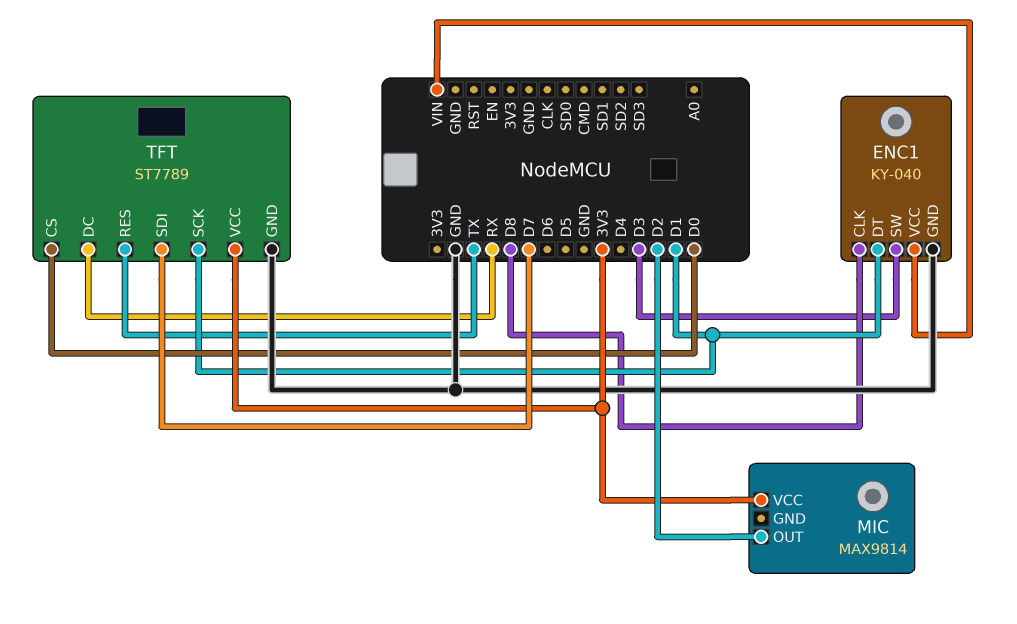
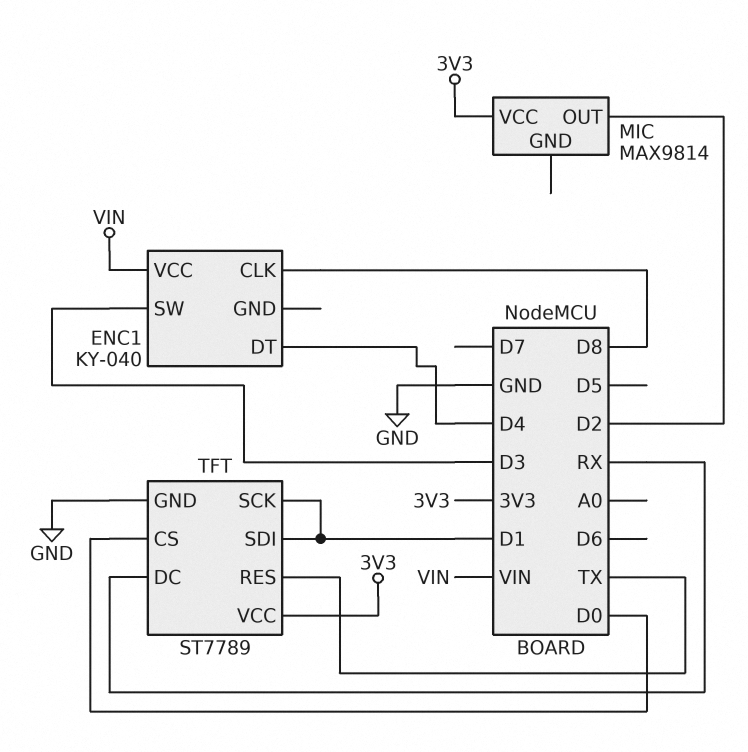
ENC1 pin DT: D1 -> D4
ENC1 pin GND: GND -> none
TFT pin SDI: D7 -> D1

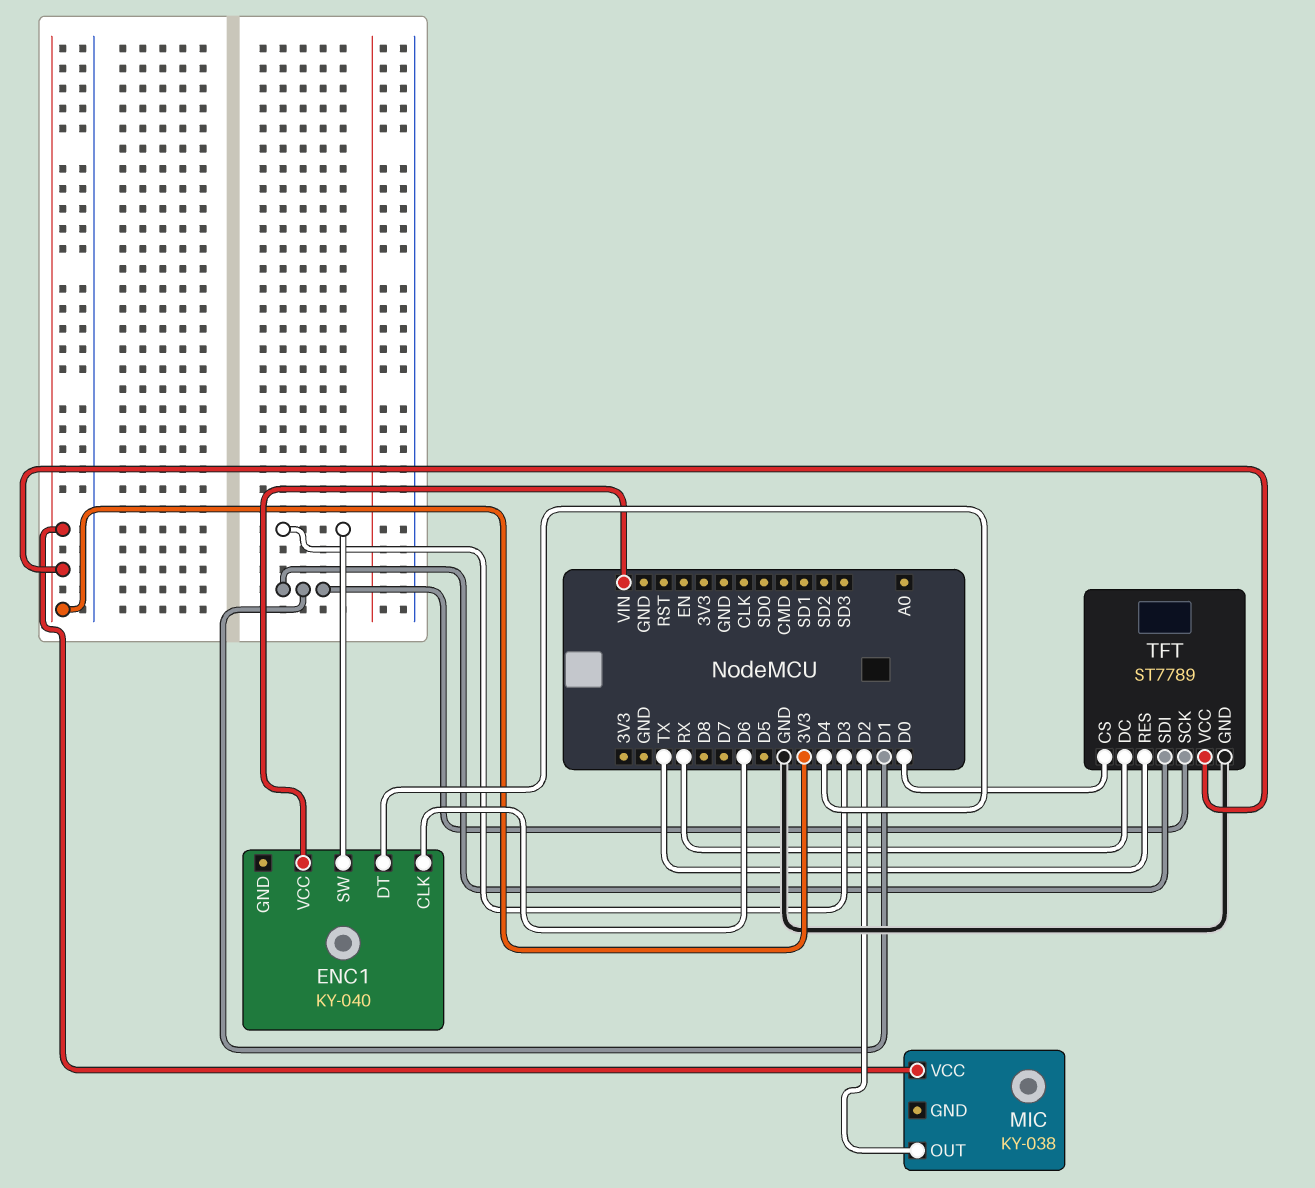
ENC1 pin CLK: D8 -> D6
MIC: MAX9814 -> KY-038

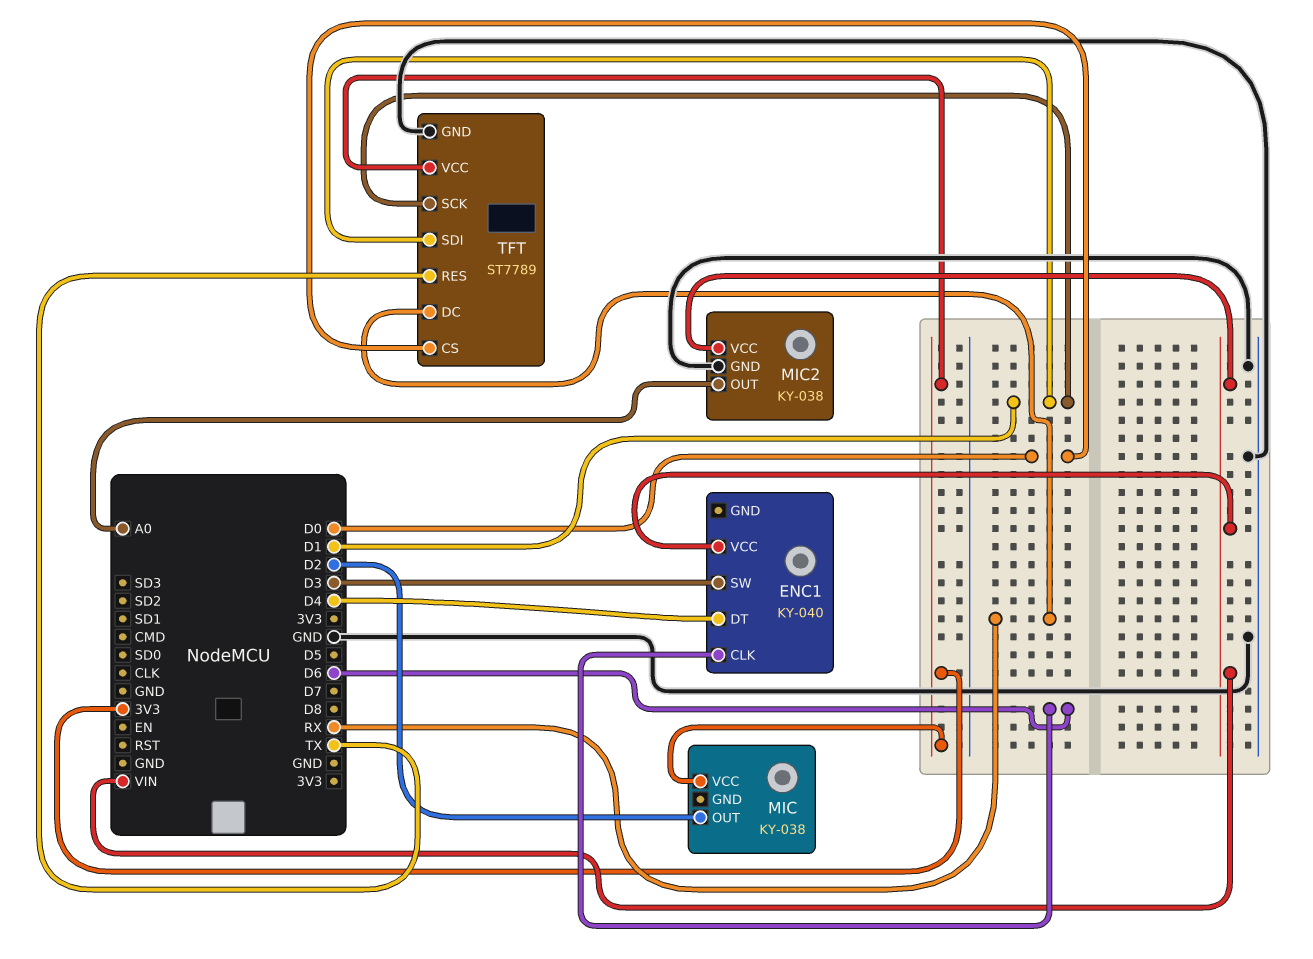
MIC2: none -> KY-038
MIC2 pin GND: none -> GND
MIC2 pin OUT: none -> A0
MIC2 pin VCC: none -> VIN

